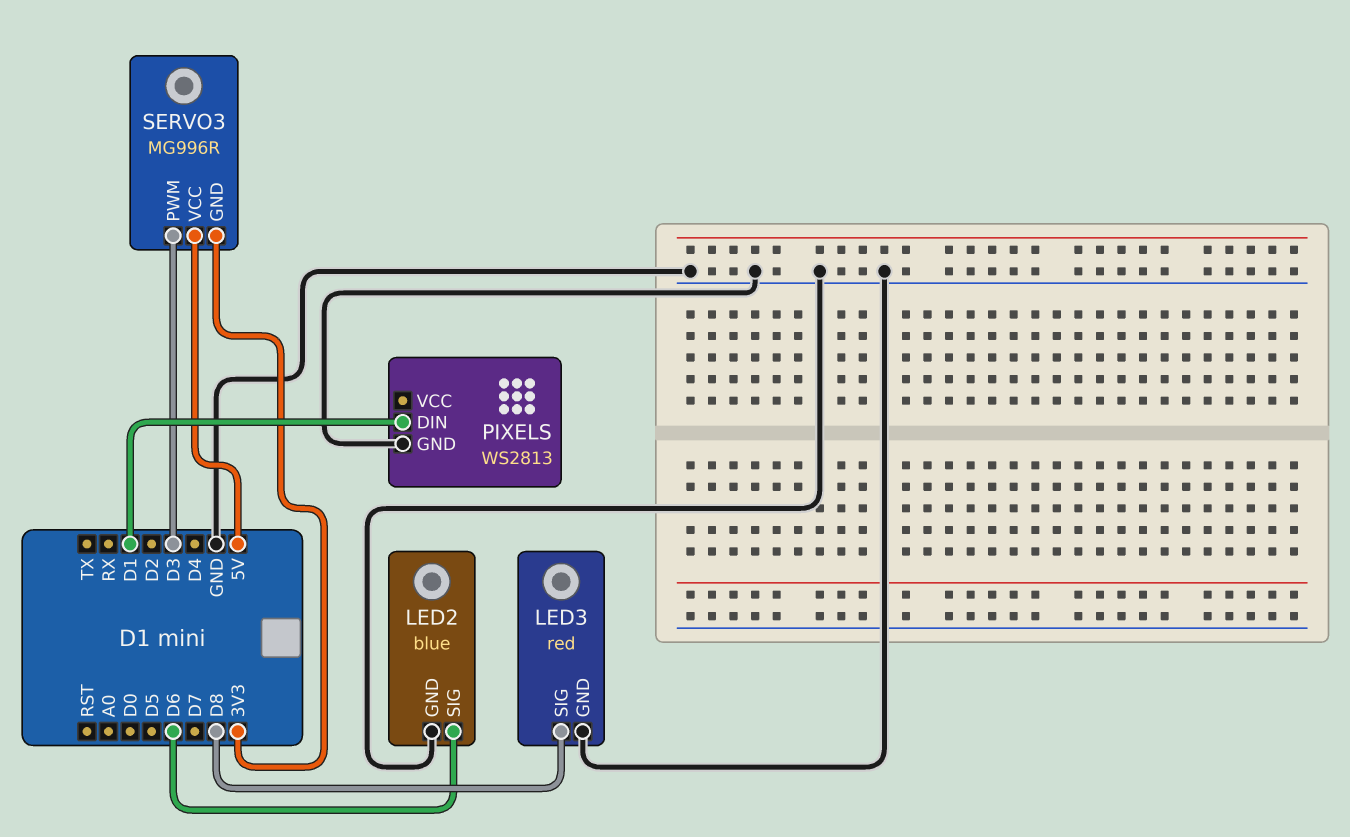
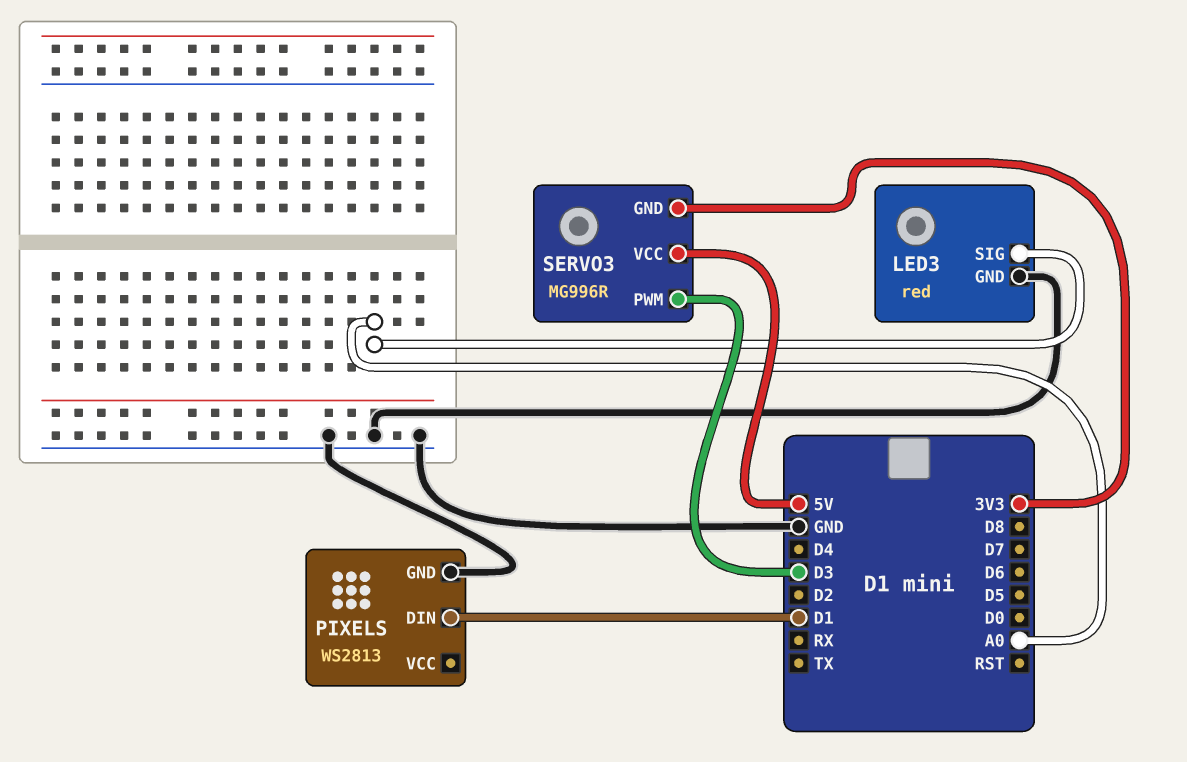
LED2: blue -> none
LED2 pin GND: GND -> none
LED2 pin SIG: D6 -> none
LED3 pin SIG: D8 -> A0

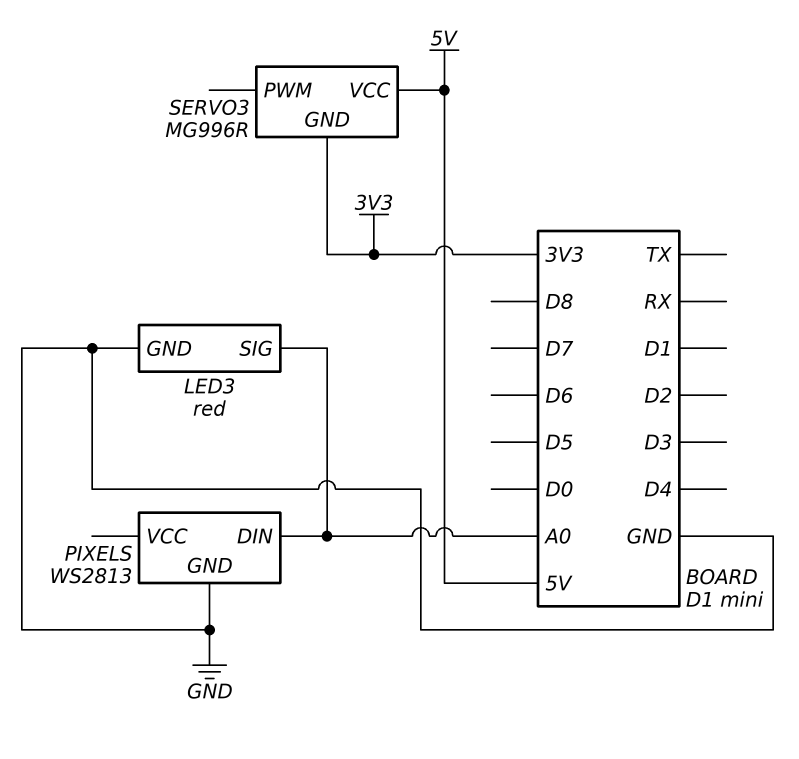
PIXELS pin DIN: D1 -> A0
SERVO3 pin PWM: D3 -> none

